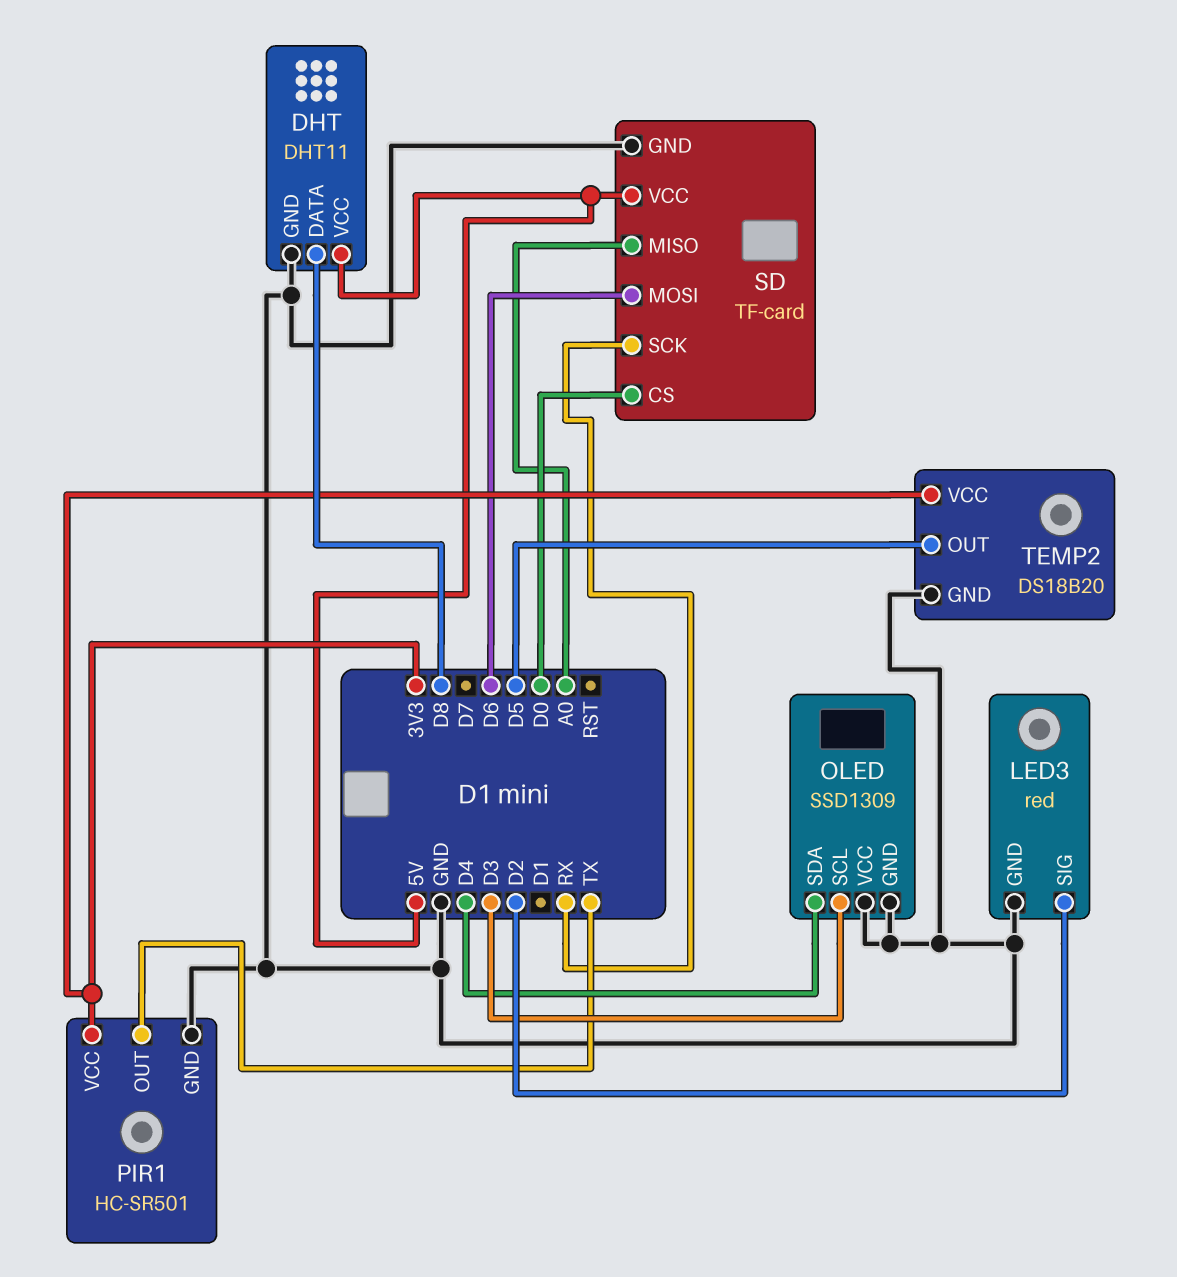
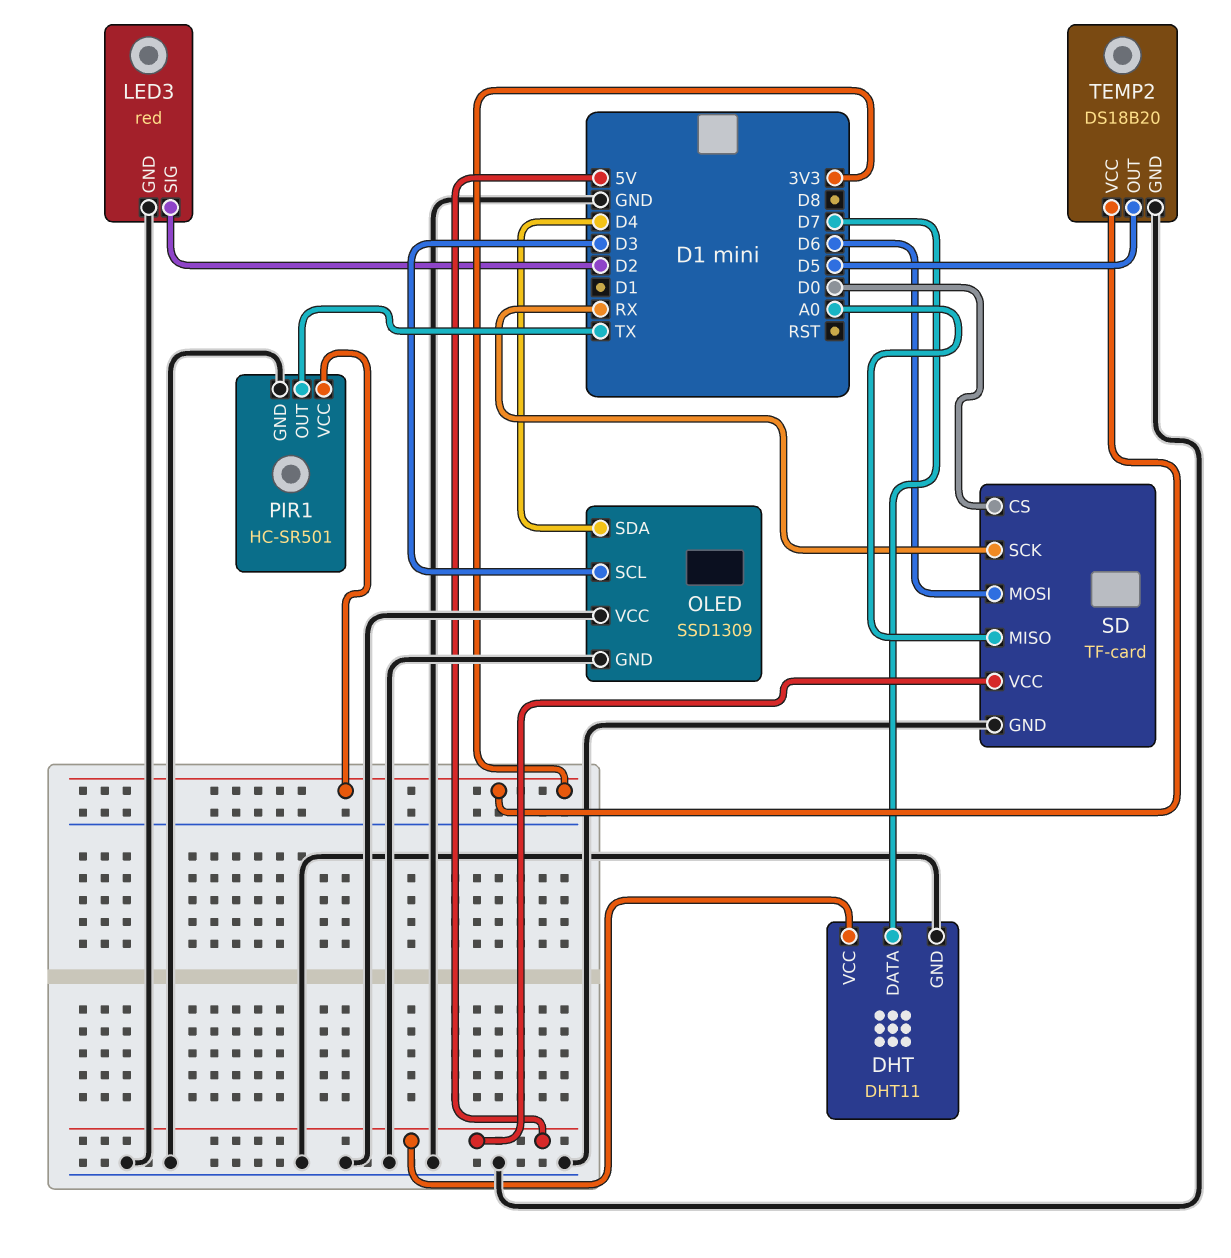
DHT pin DATA: D8 -> D7

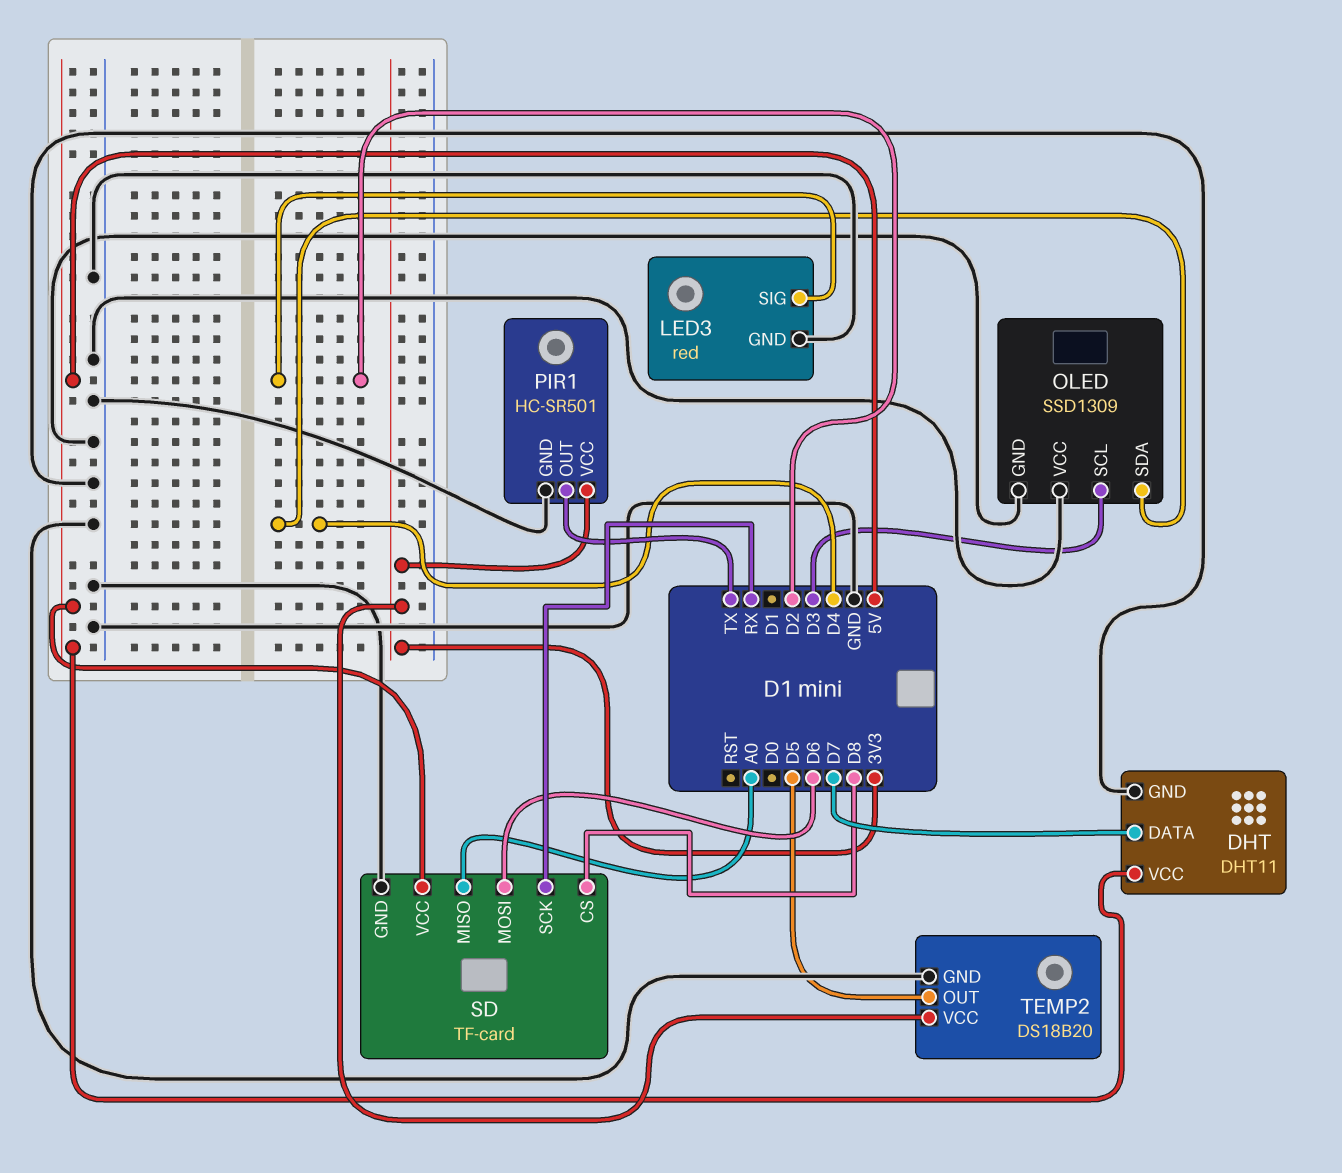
SD pin CS: D0 -> D8

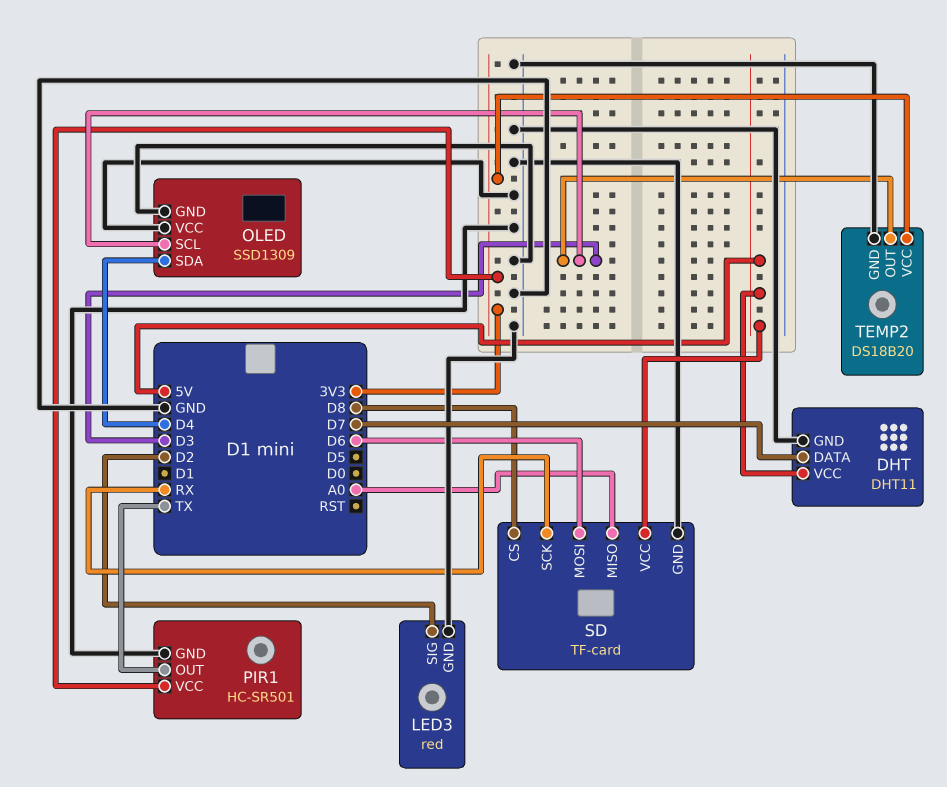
TEMP2 pin OUT: D5 -> D3

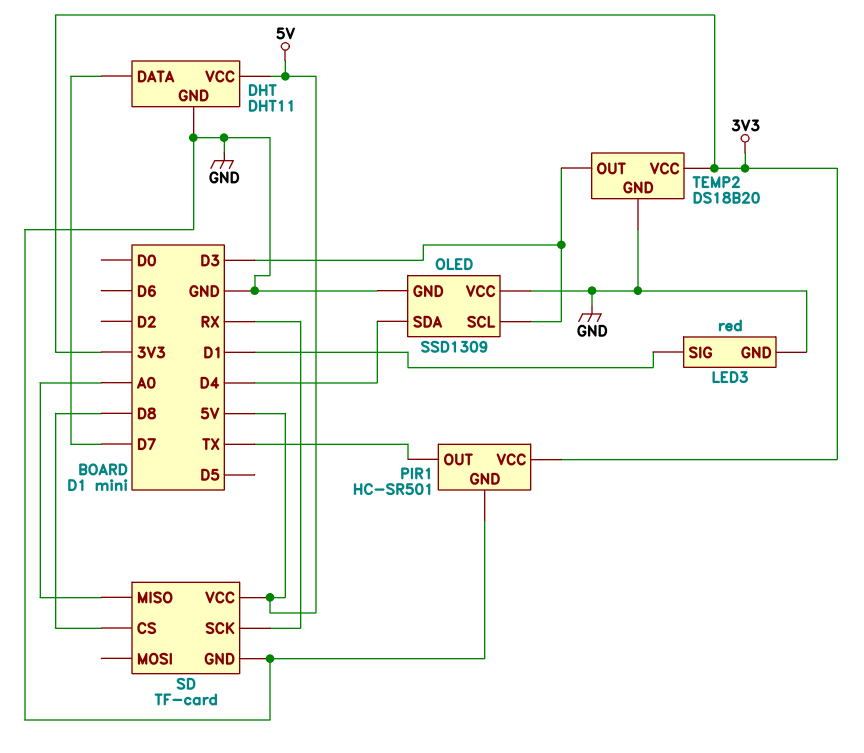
LED3 pin SIG: D2 -> D1
SD pin MOSI: D6 -> none

